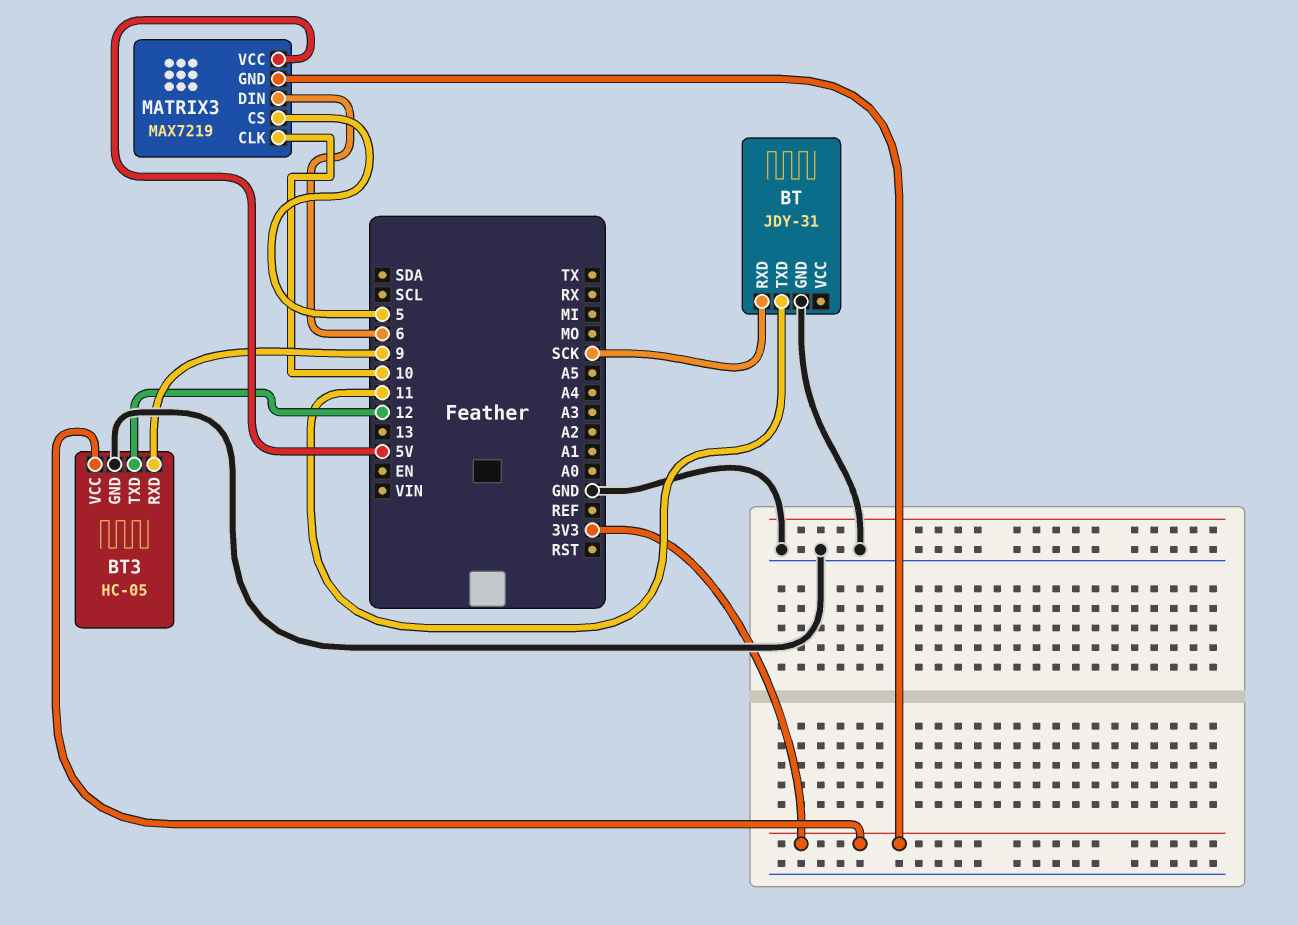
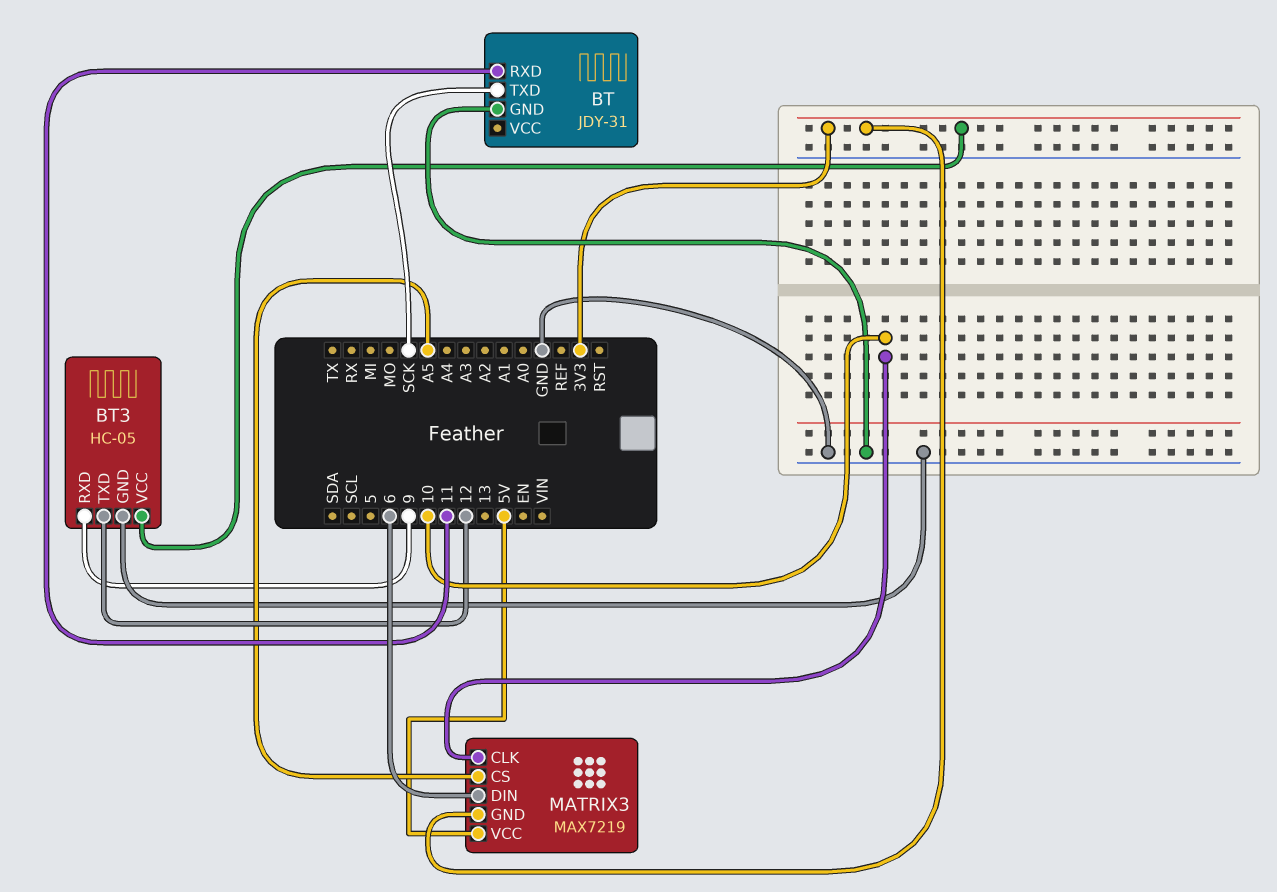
BT pin RXD: SCK -> 11
BT pin TXD: 11 -> SCK
MATRIX3 pin CS: 5 -> A5

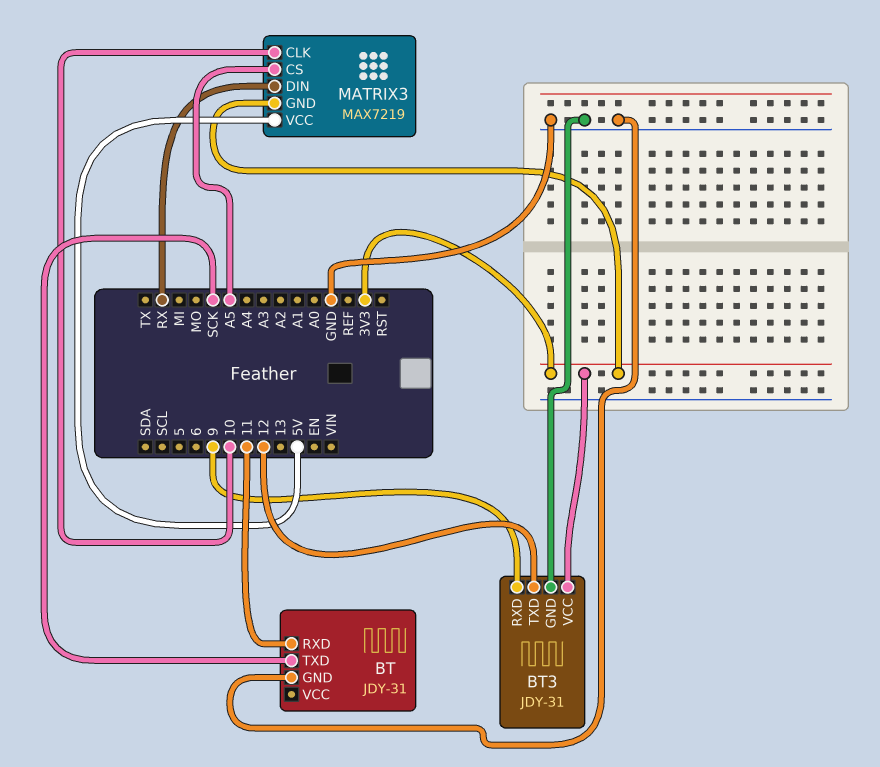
BT3: HC-05 -> JDY-31
MATRIX3 pin DIN: 6 -> RX

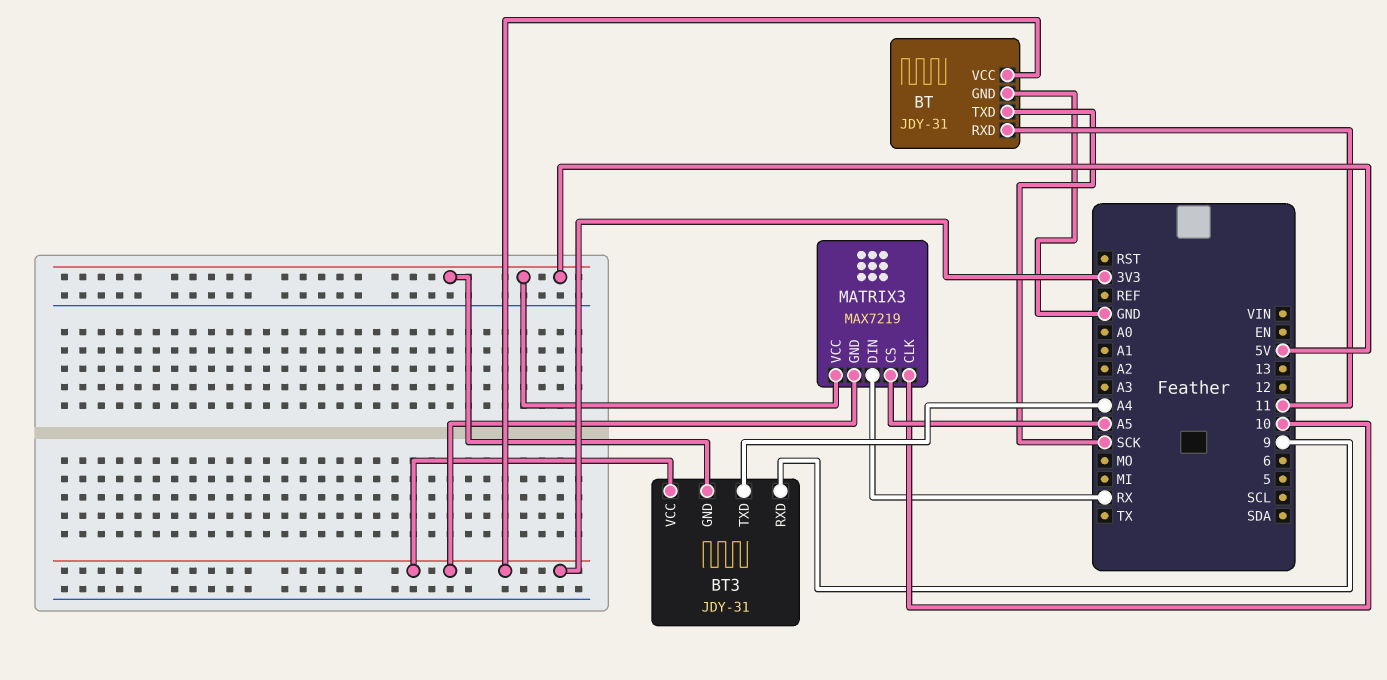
BT pin VCC: none -> 3V3
BT3 pin GND: GND -> 5V
BT3 pin TXD: 12 -> A4

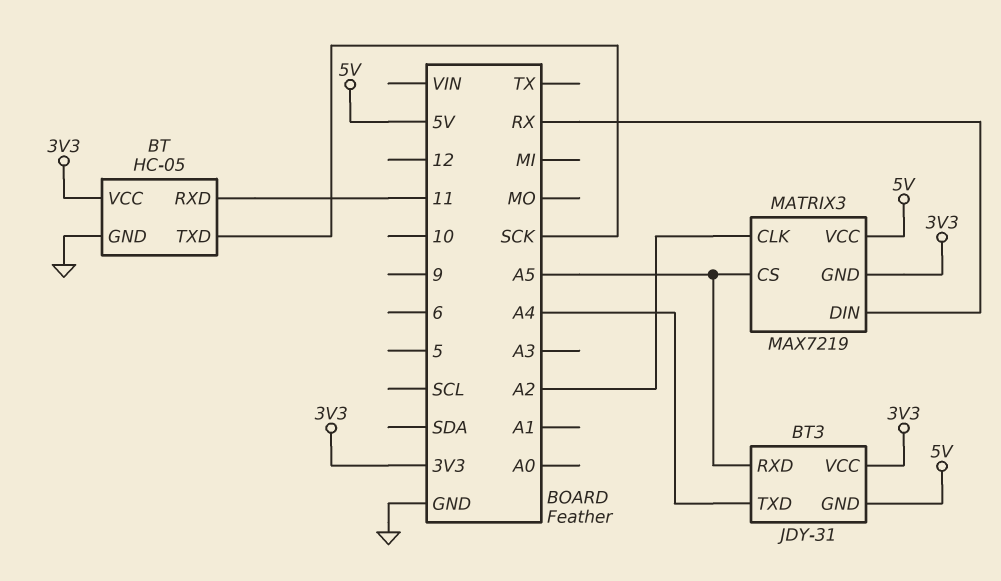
BT: JDY-31 -> HC-05
BT3 pin RXD: 9 -> A5
MATRIX3 pin CLK: 10 -> A2

